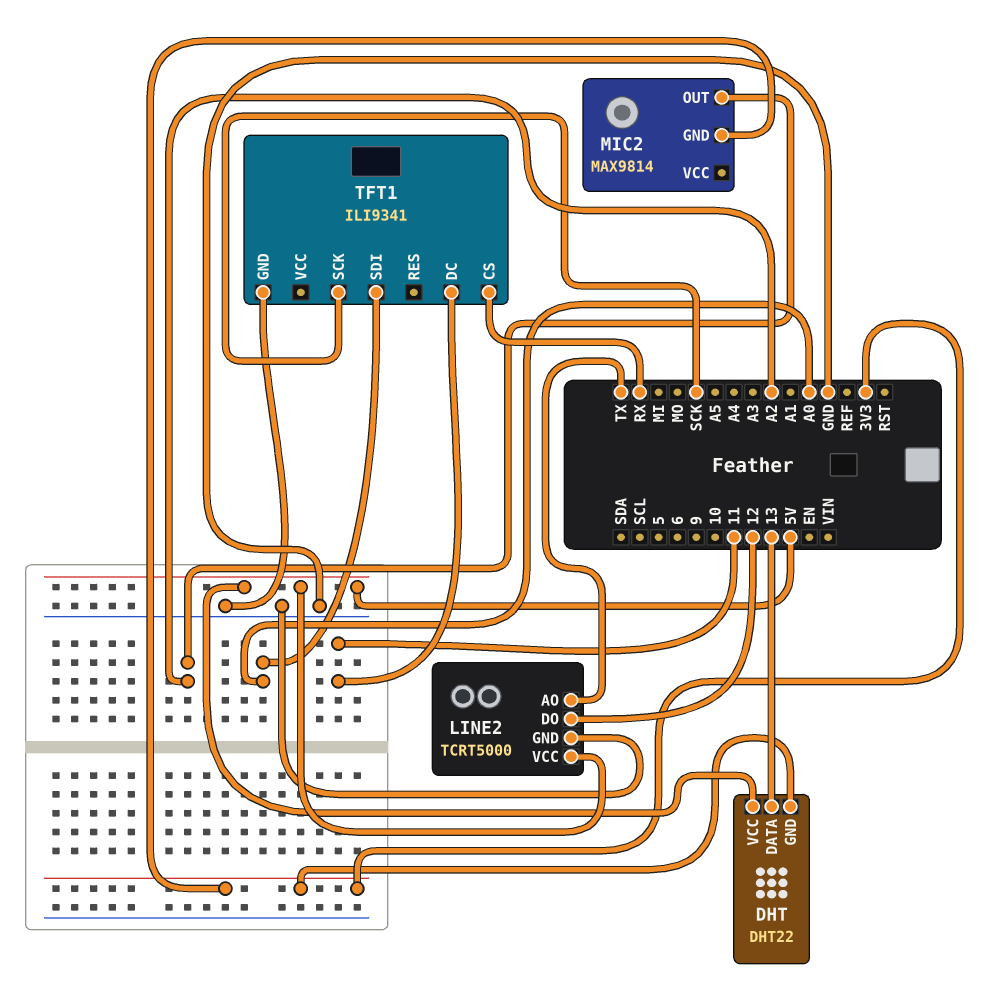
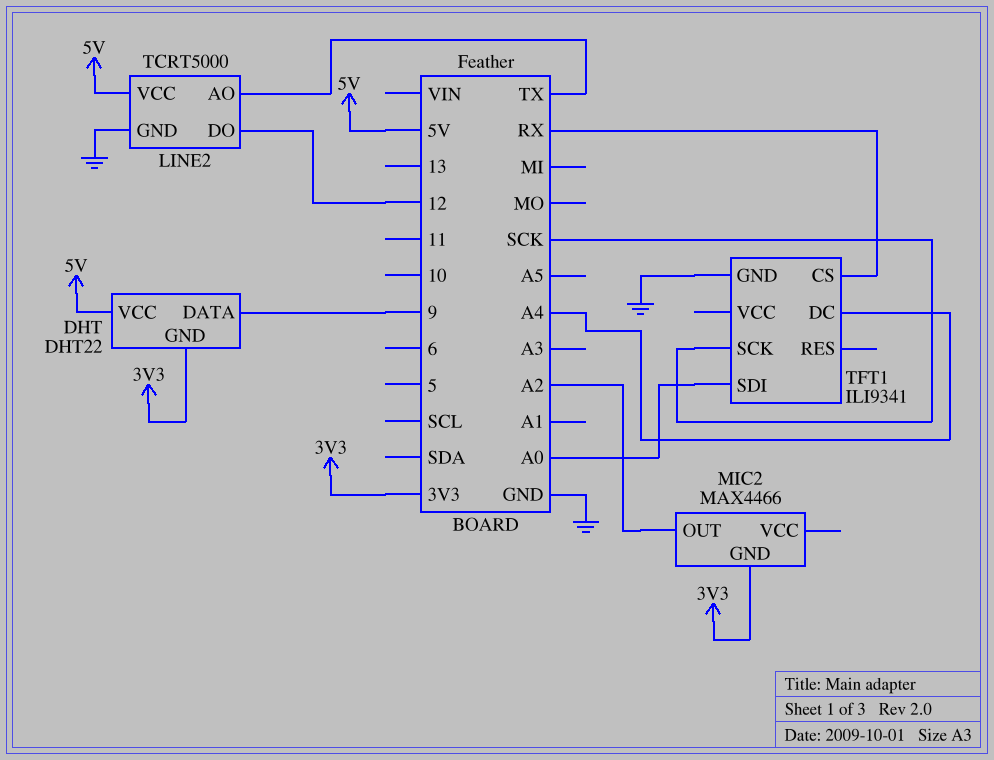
DHT pin DATA: 13 -> 9
MIC2: MAX9814 -> MAX4466
TFT1 pin DC: 11 -> A4

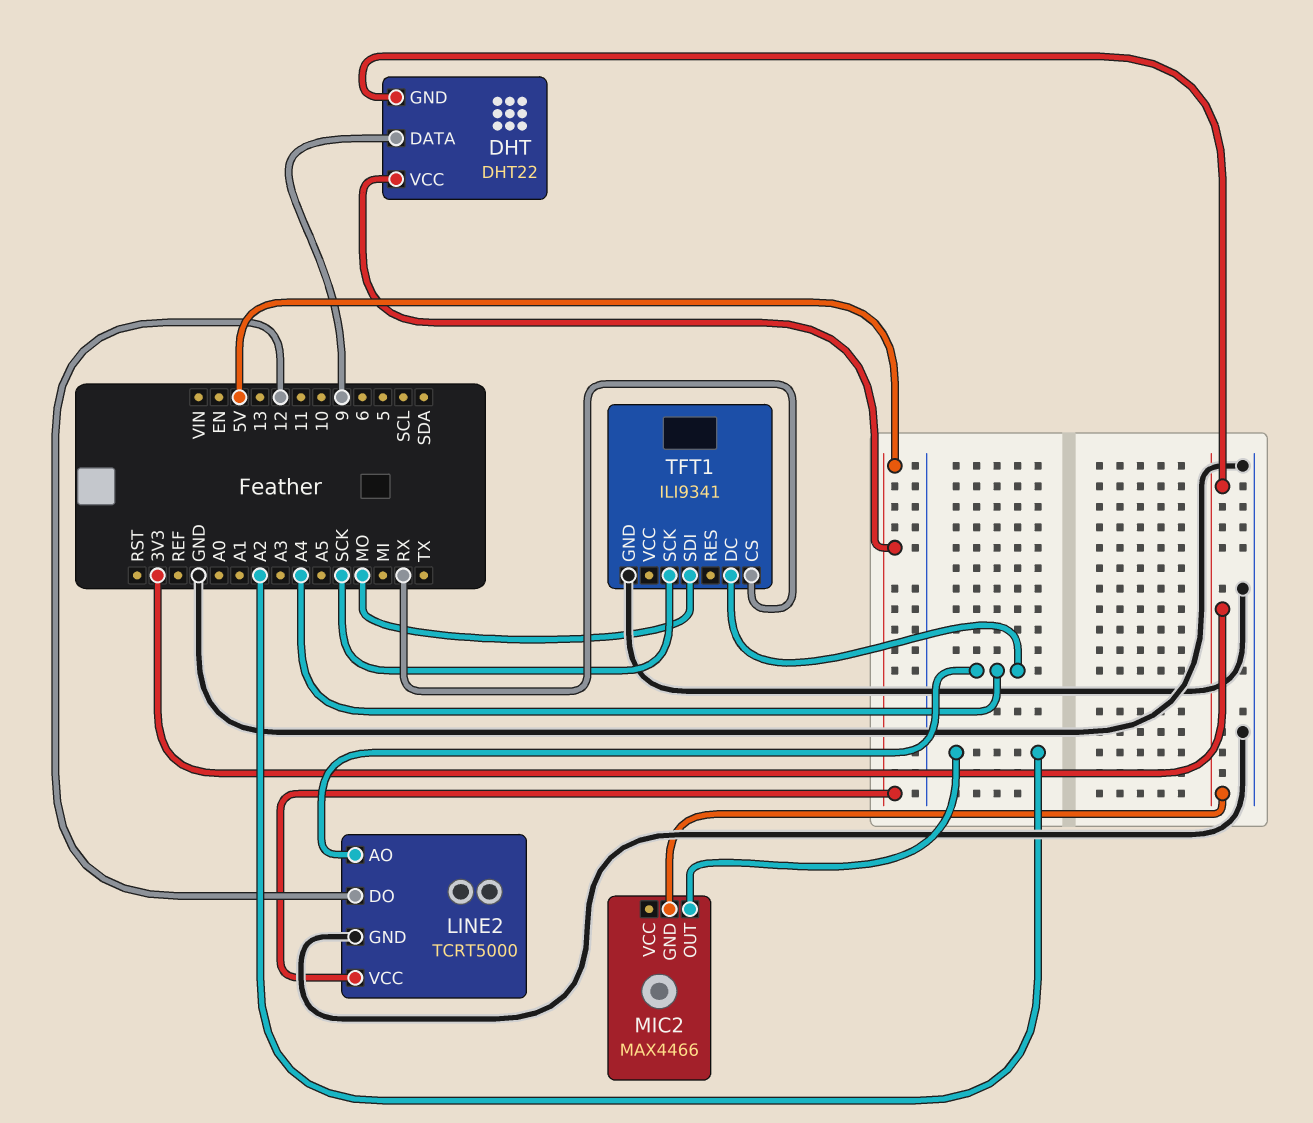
LINE2 pin AO: TX -> A4
TFT1 pin SDI: A0 -> MO

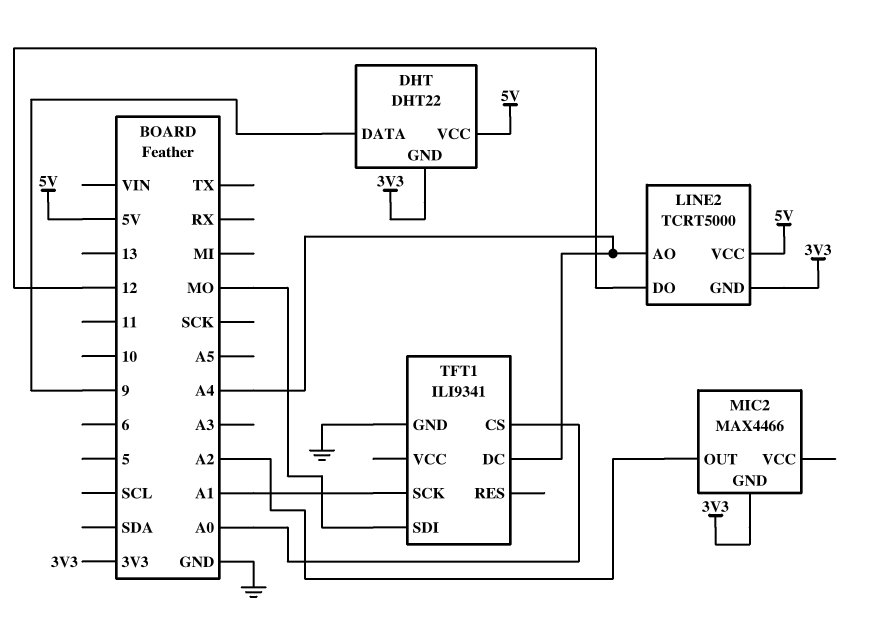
LINE2 pin GND: GND -> 3V3
TFT1 pin CS: RX -> A0
TFT1 pin SCK: SCK -> A1

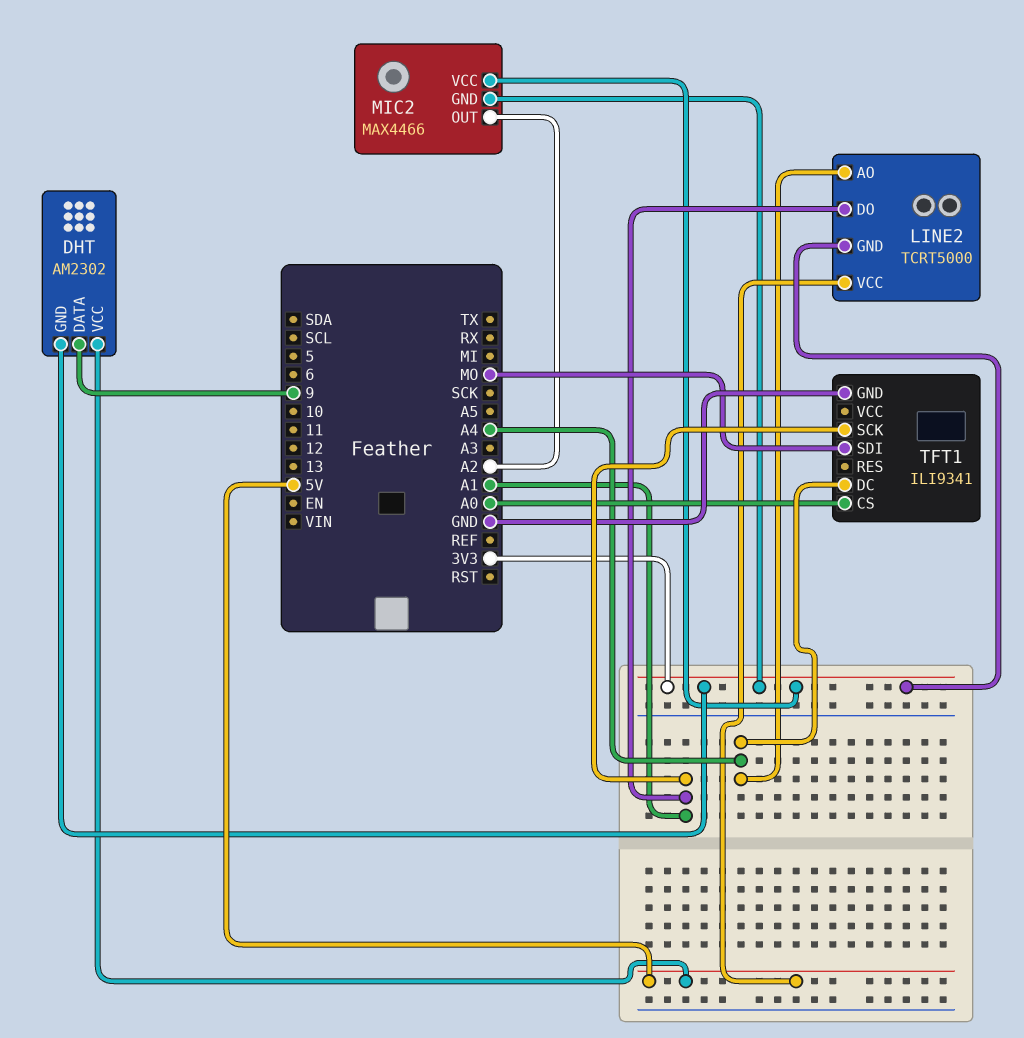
DHT: DHT22 -> AM2302
LINE2 pin DO: 12 -> A1
MIC2 pin VCC: none -> 3V3

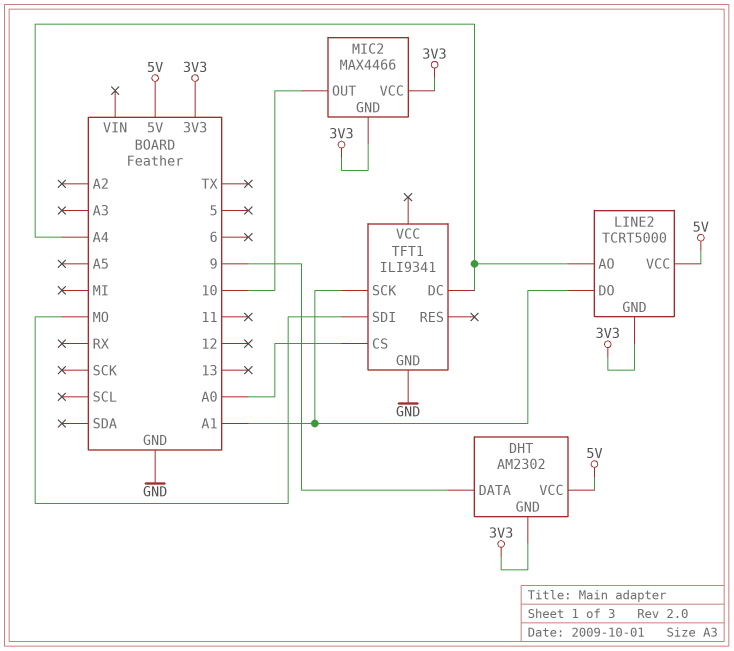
MIC2 pin OUT: A2 -> 10

